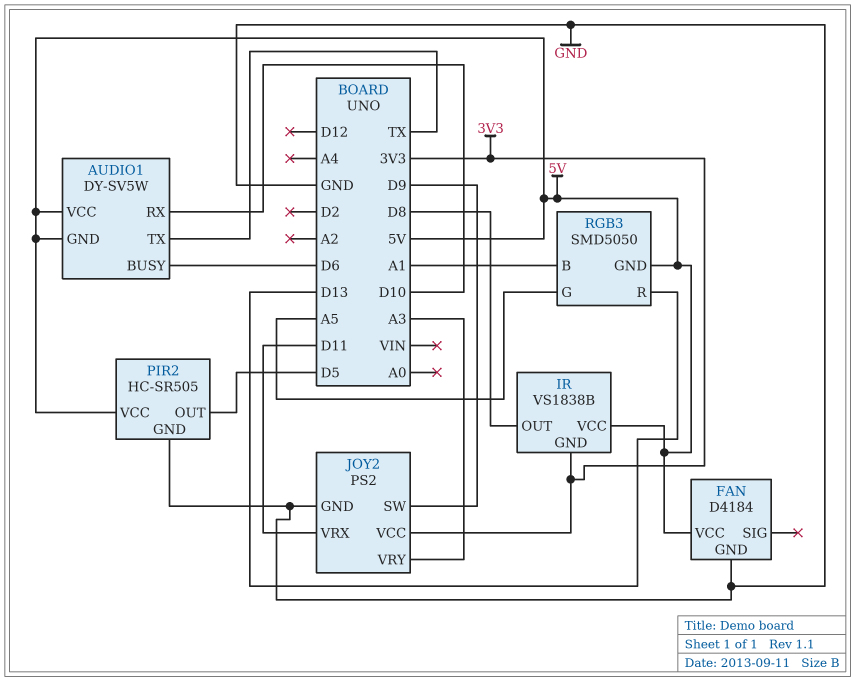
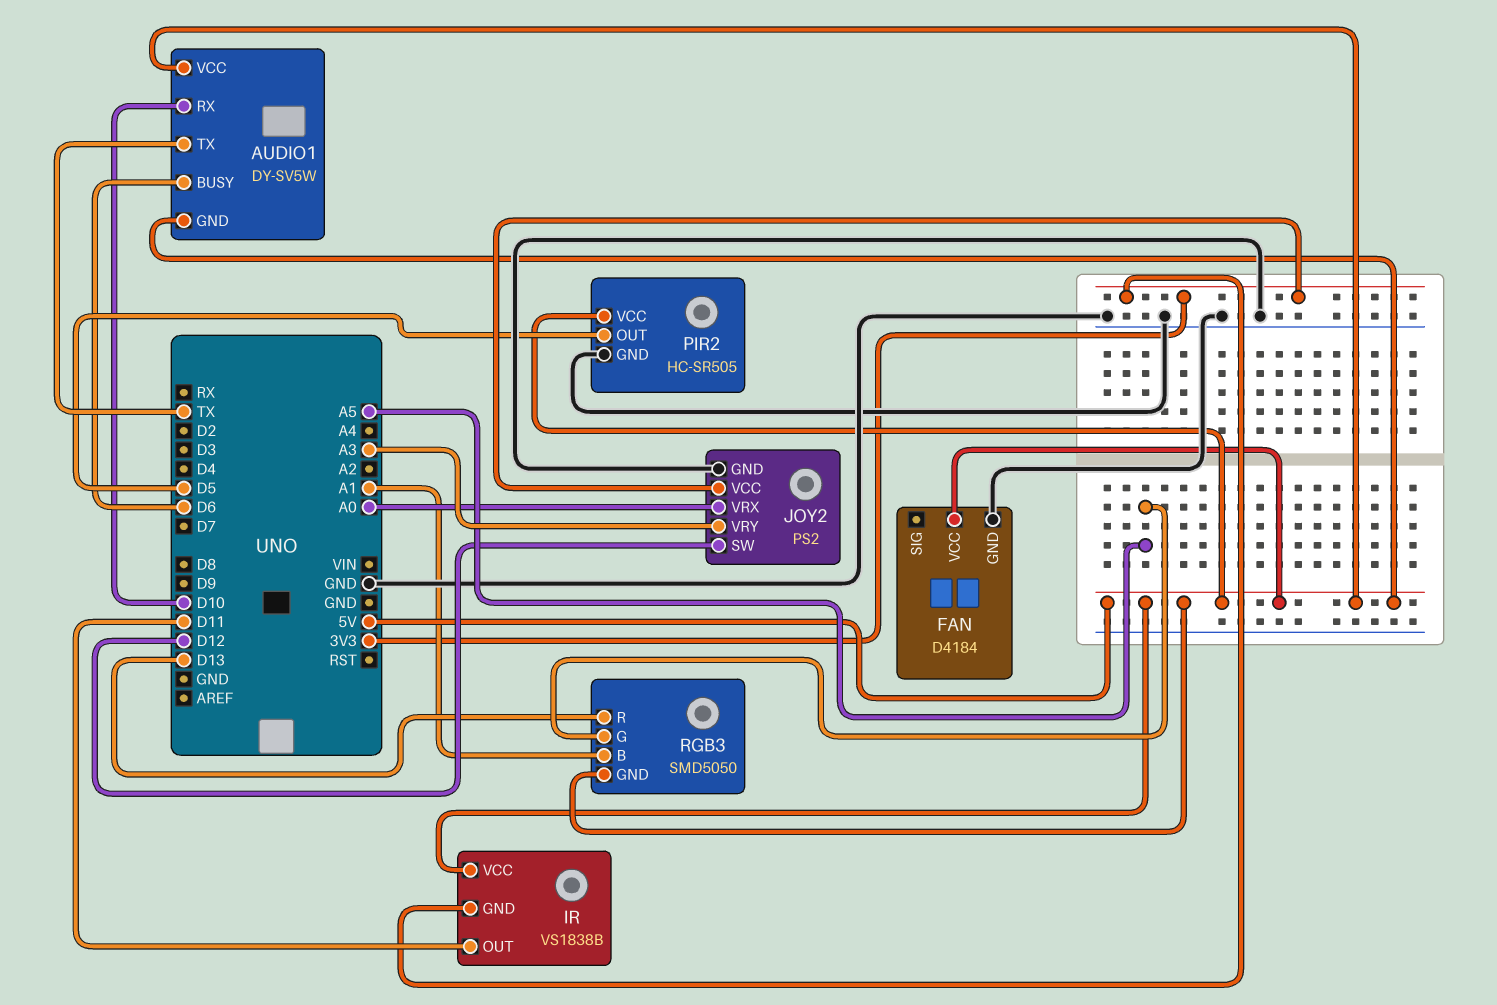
IR pin OUT: D8 -> D11
JOY2 pin SW: D9 -> D12
JOY2 pin VRX: D11 -> A0

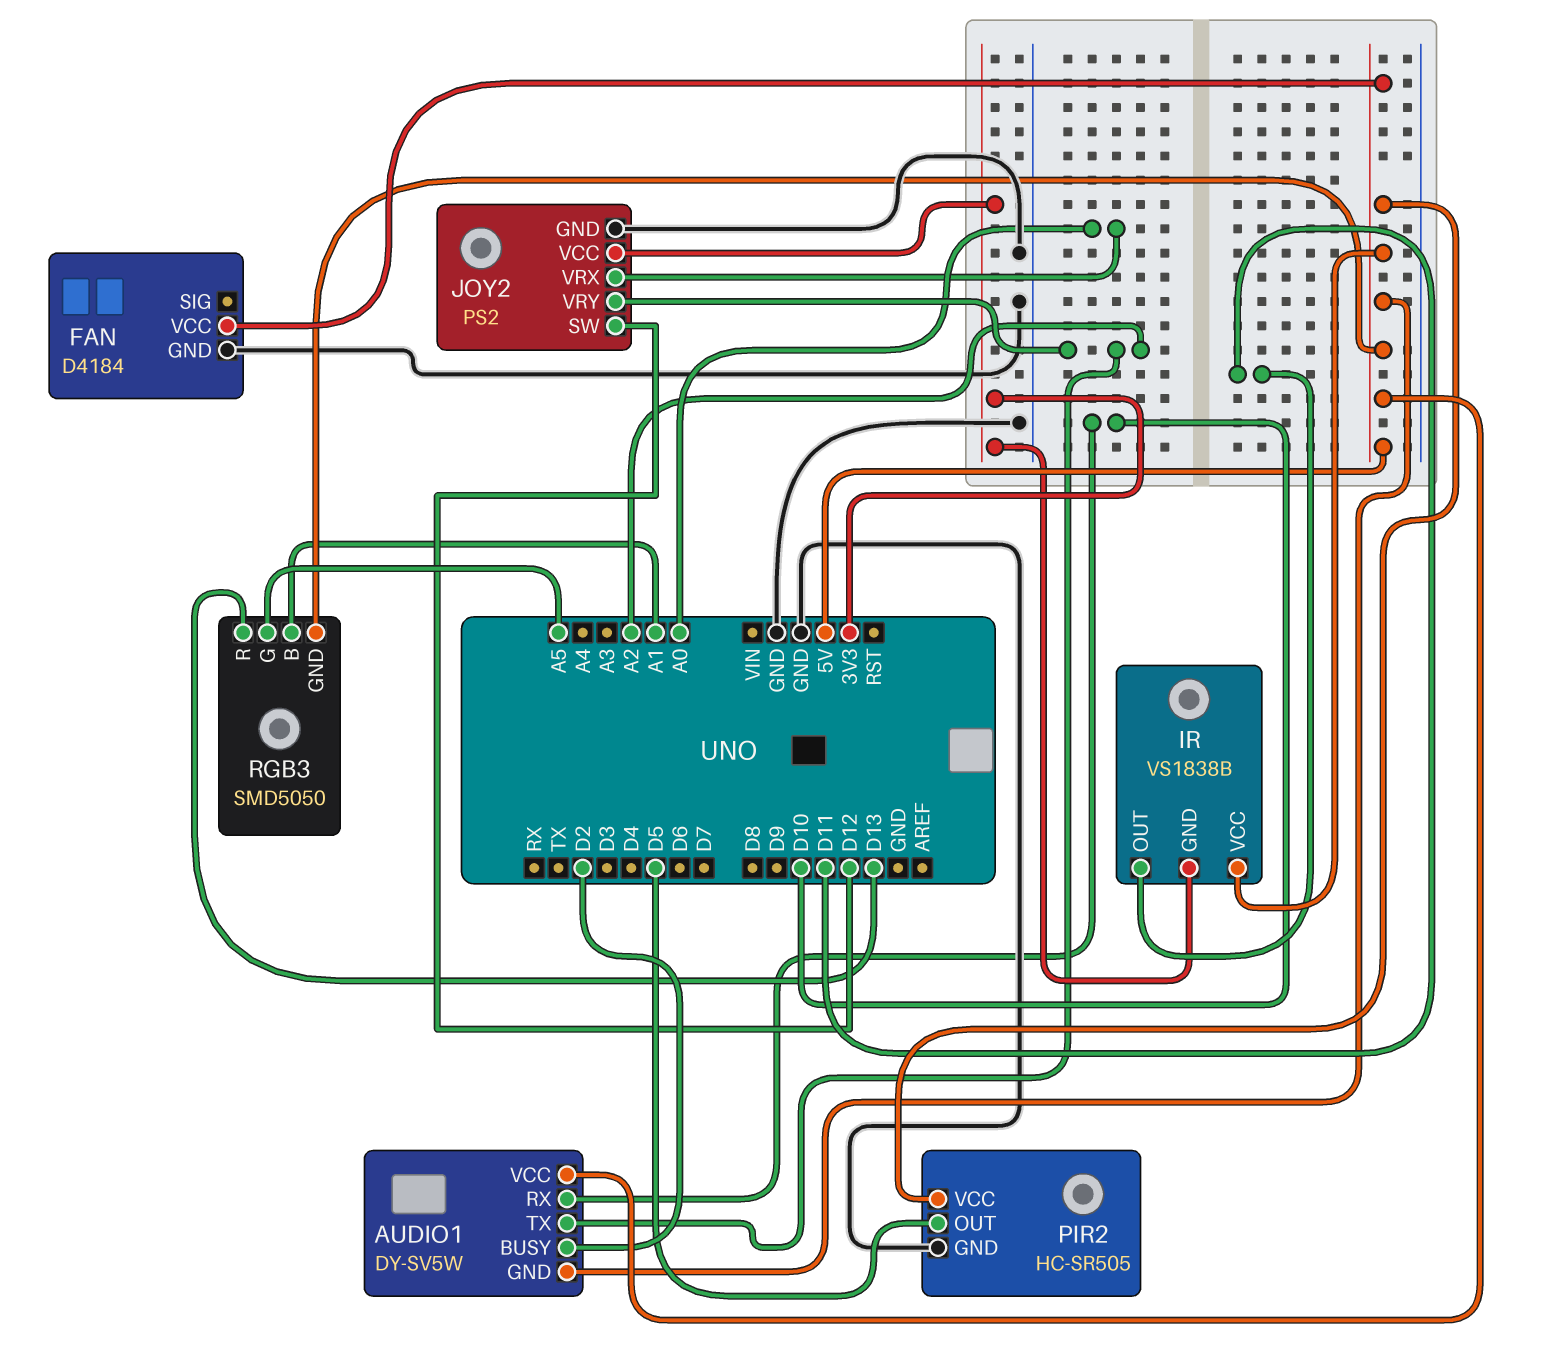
AUDIO1 pin BUSY: D6 -> D2
AUDIO1 pin TX: TX -> A2
JOY2 pin VRY: A3 -> A2

